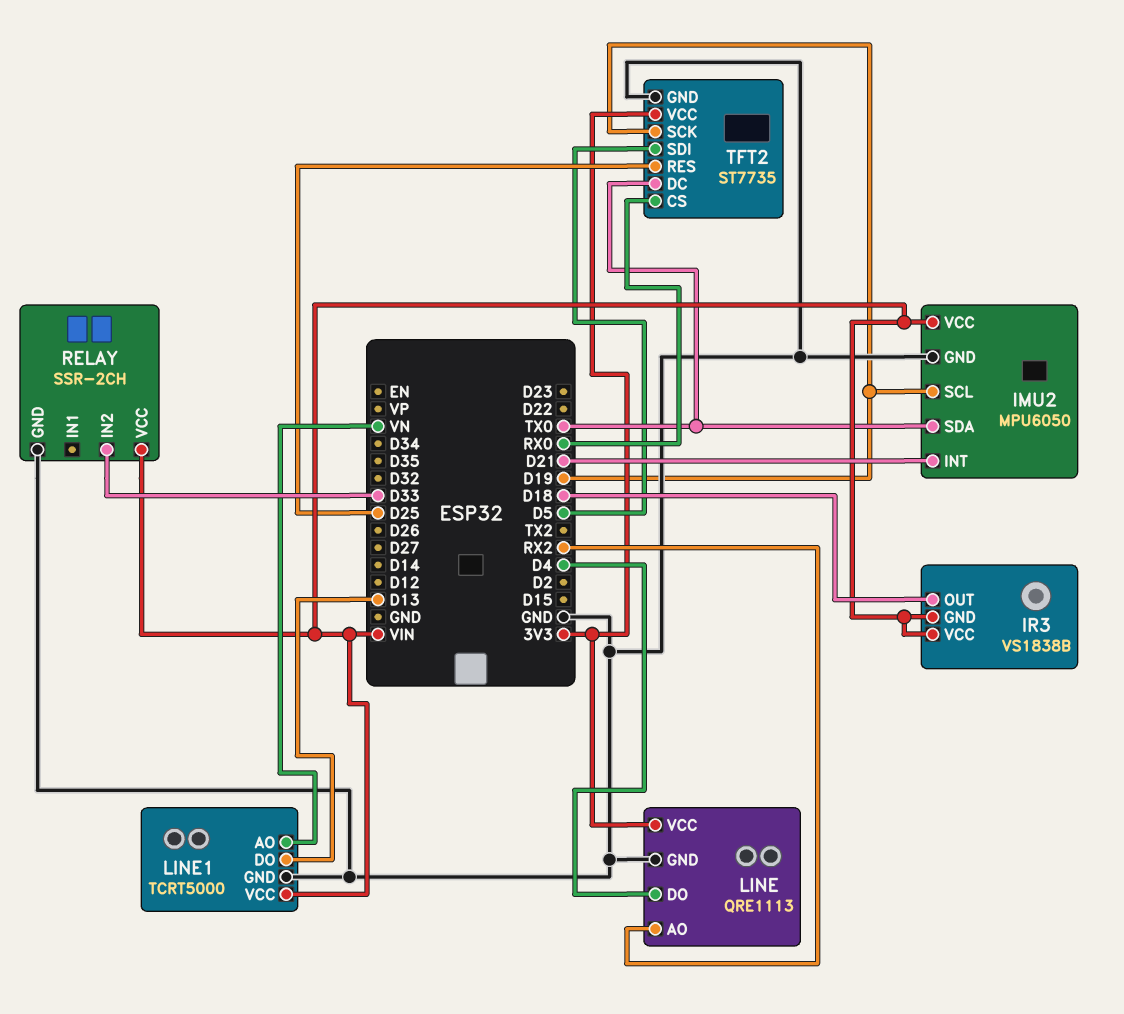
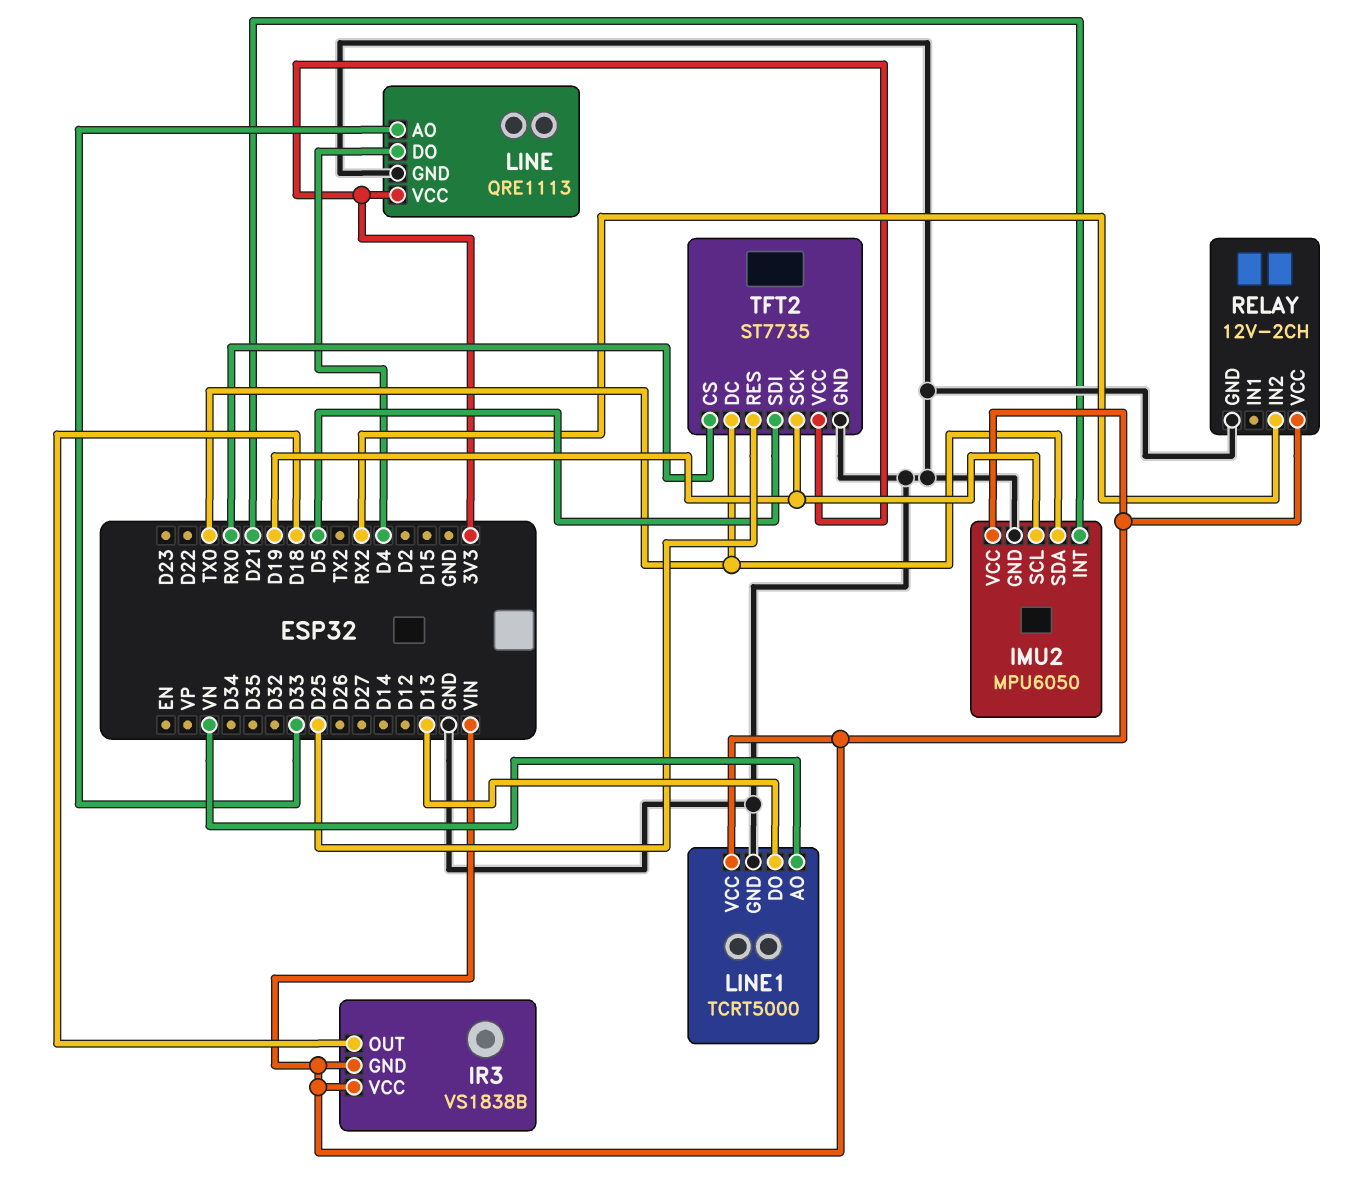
LINE pin AO: RX2 -> D33
RELAY: SSR-2CH -> 12V-2CH
RELAY pin IN2: D33 -> RX2

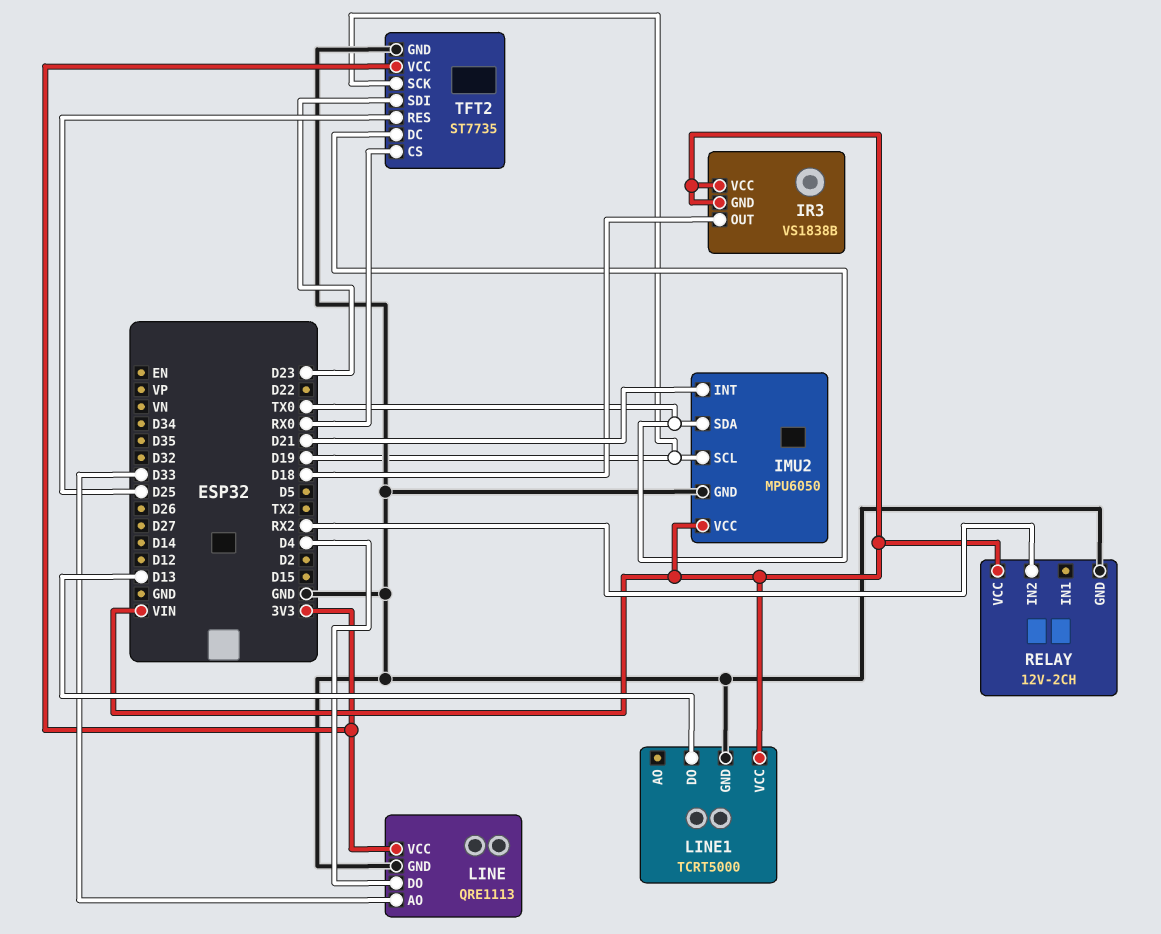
LINE1 pin AO: VN -> none
TFT2 pin SDI: D5 -> D23

